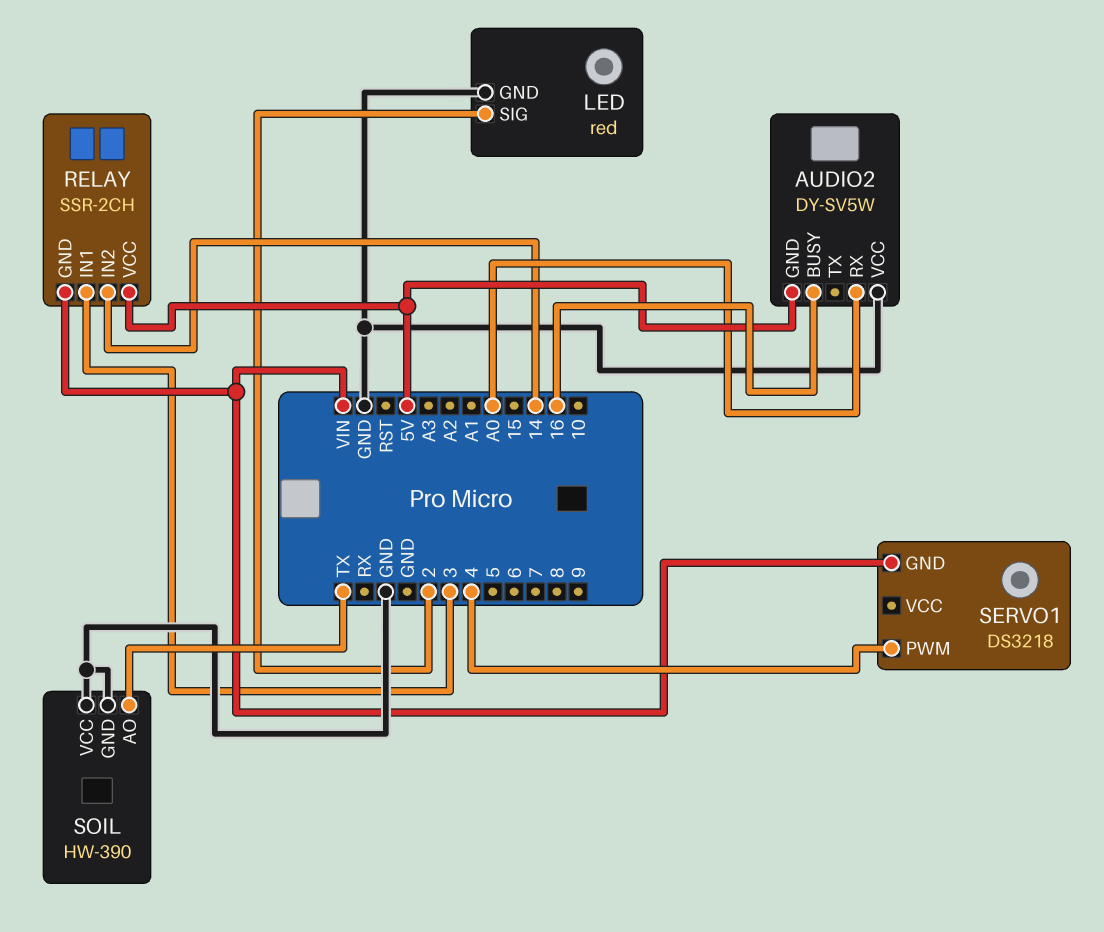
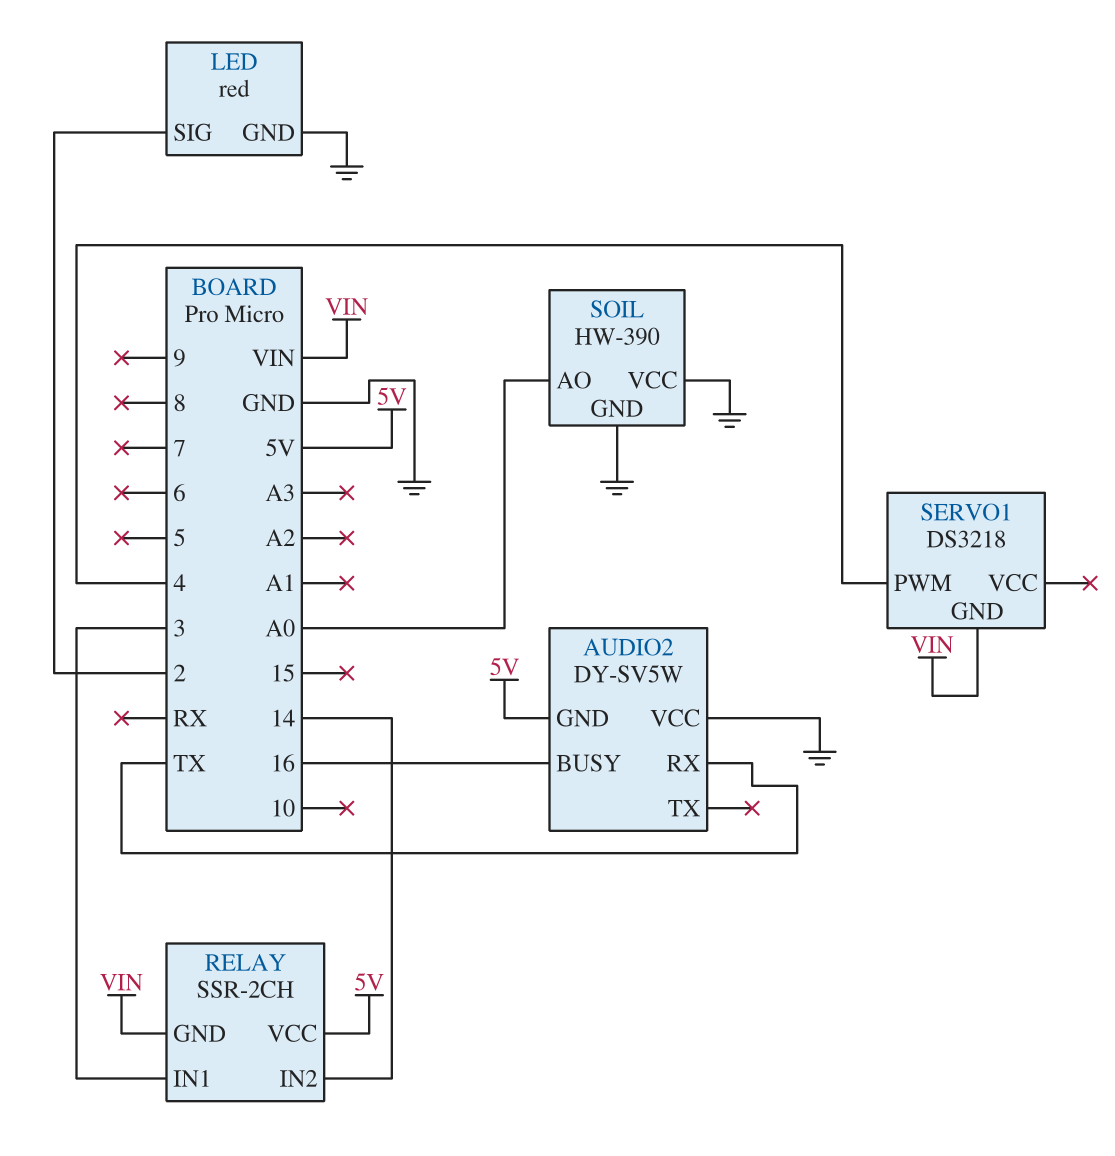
AUDIO2 pin RX: A0 -> TX
SOIL pin AO: TX -> A0

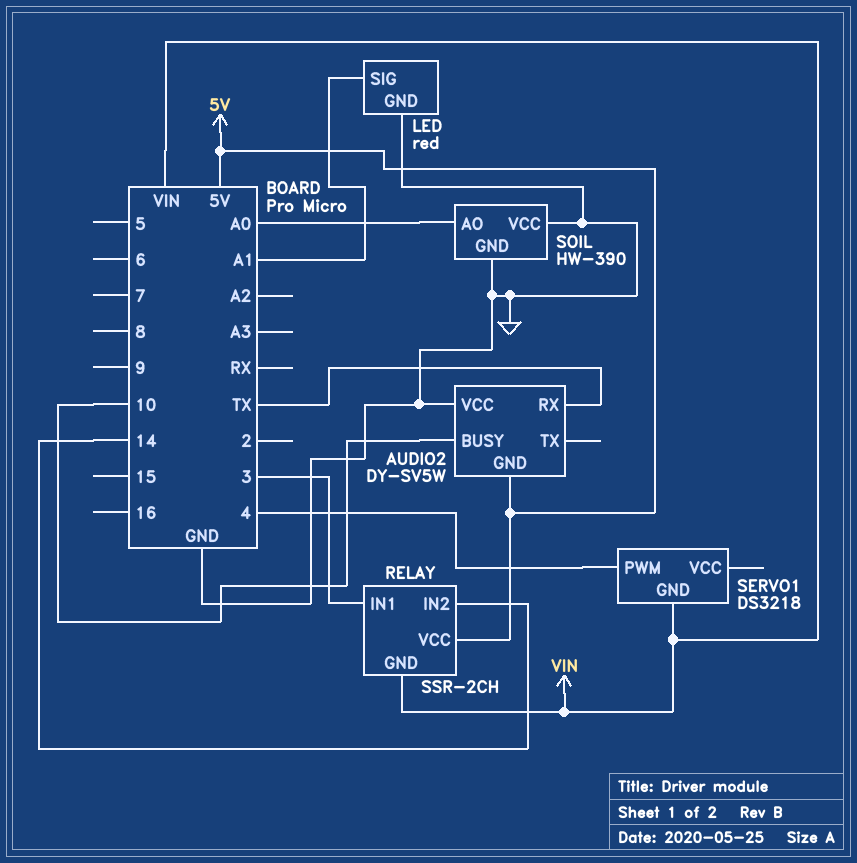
AUDIO2 pin BUSY: 16 -> 10
LED pin SIG: 2 -> A1

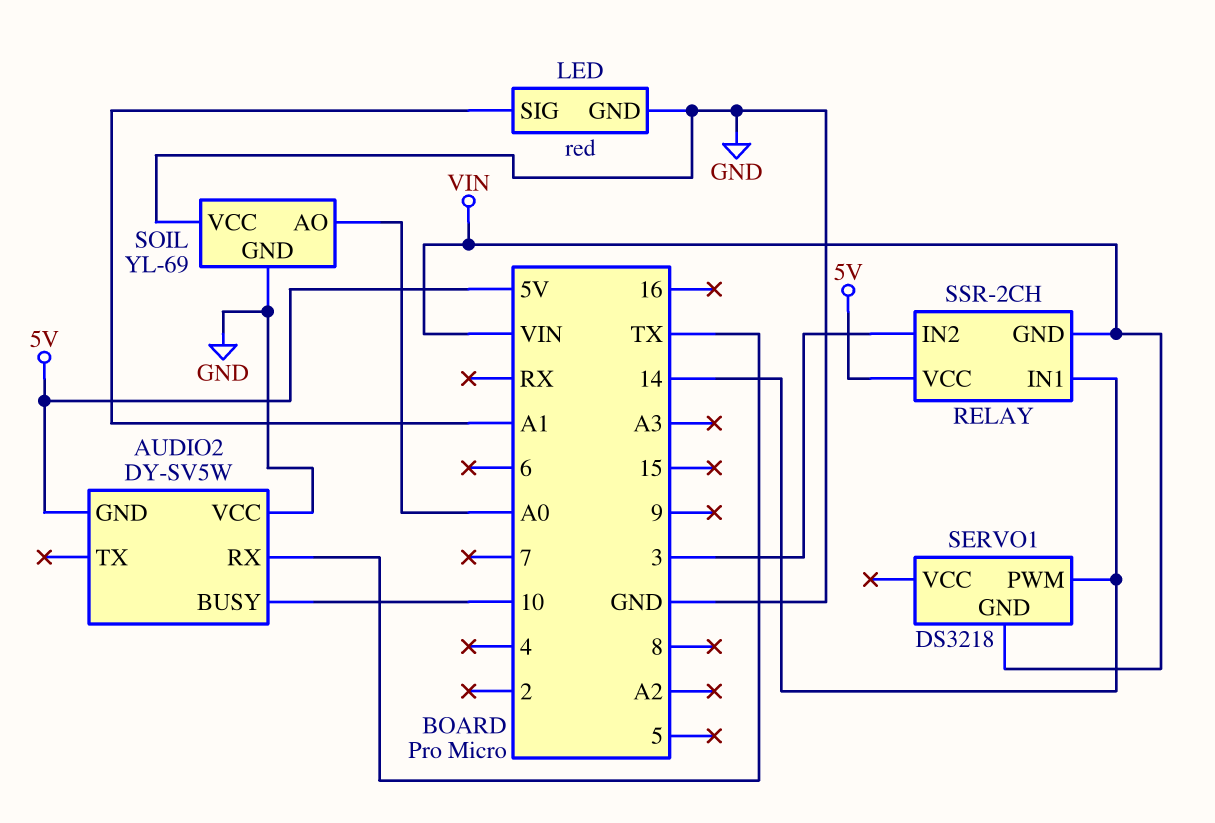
RELAY pin IN1: 3 -> 14
RELAY pin IN2: 14 -> 3
SERVO1 pin PWM: 4 -> 14
SOIL: HW-390 -> YL-69

